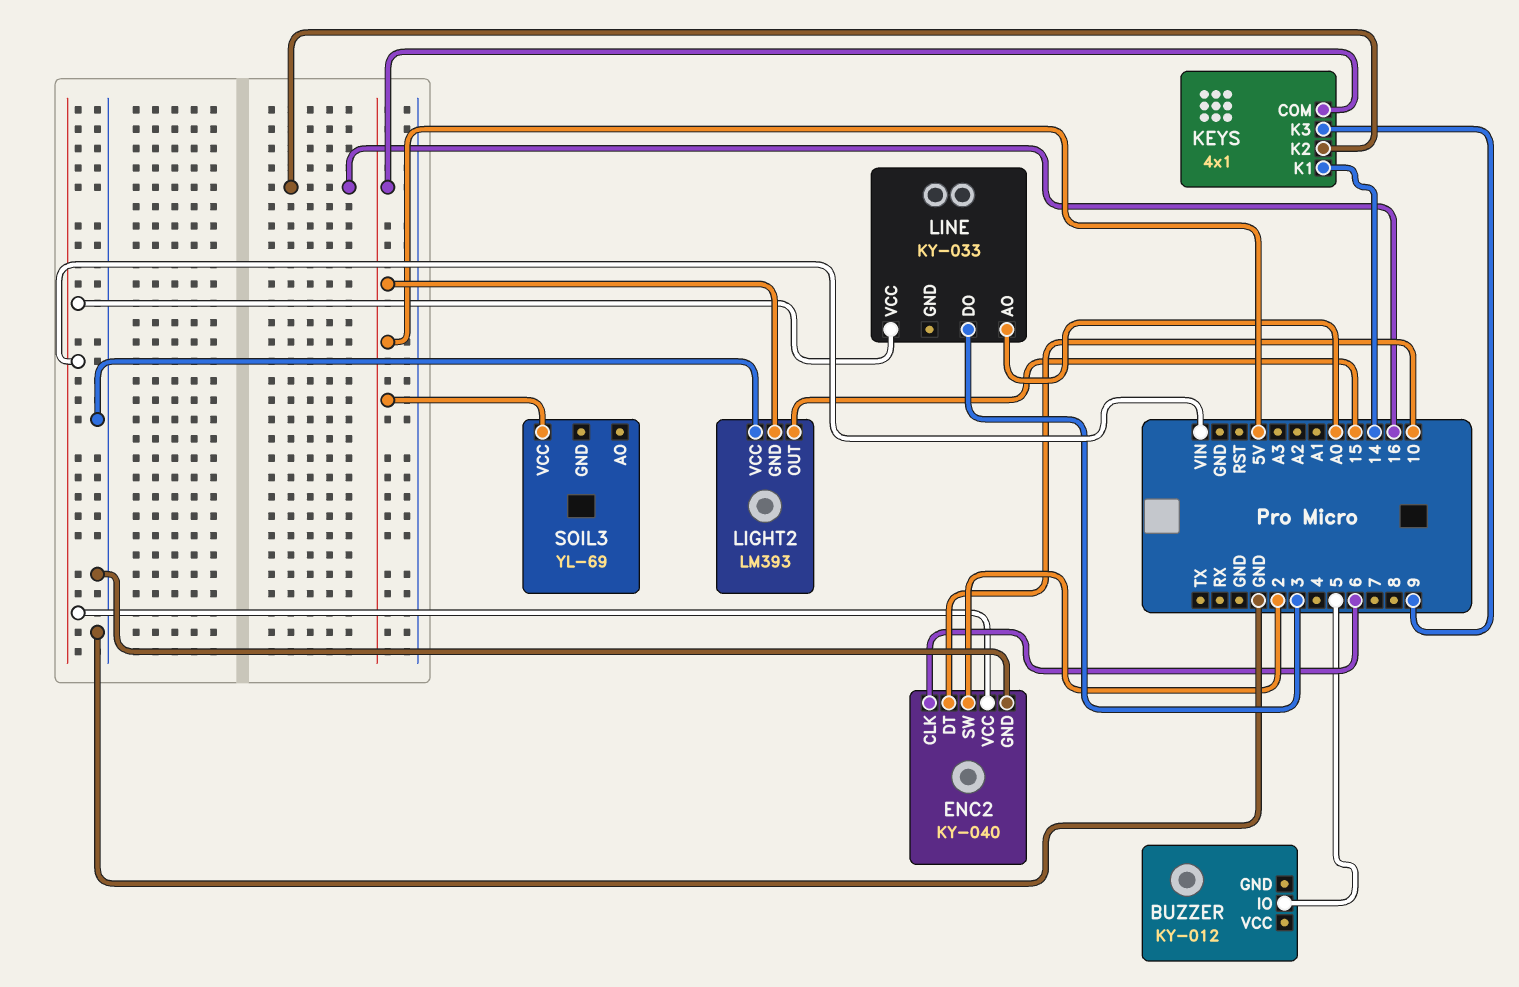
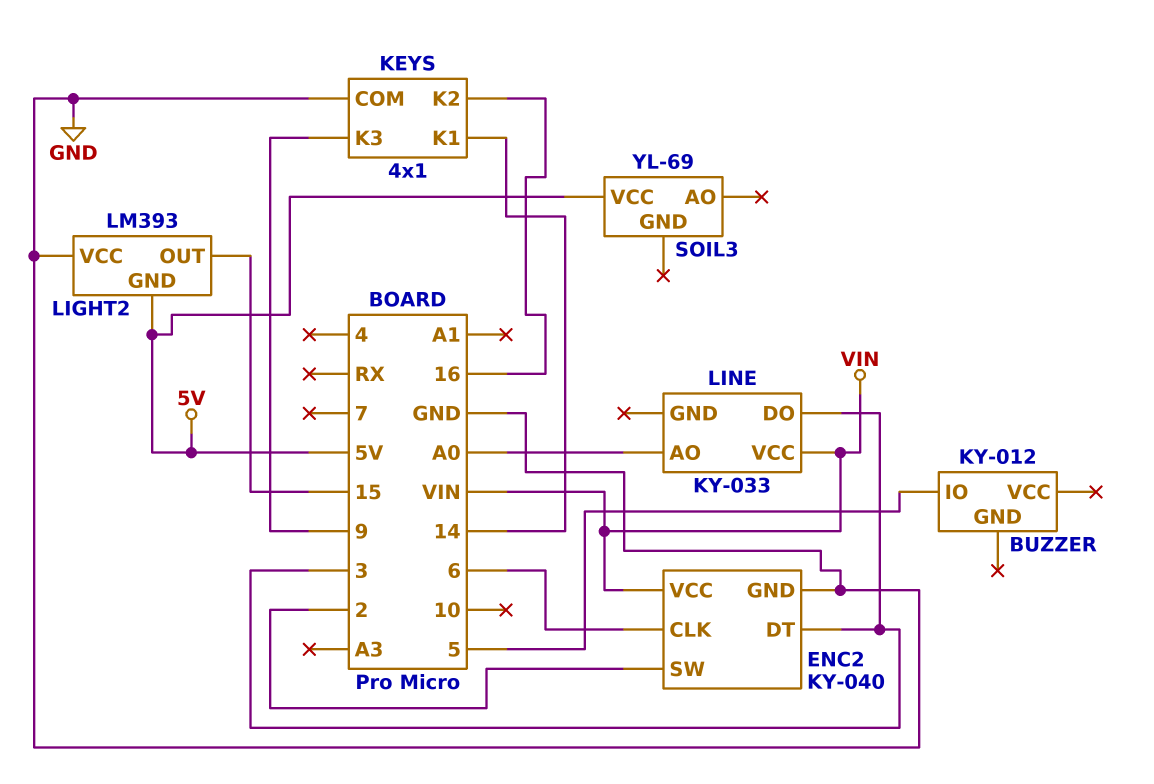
ENC2 pin DT: 10 -> 3
KEYS pin COM: 5V -> GND

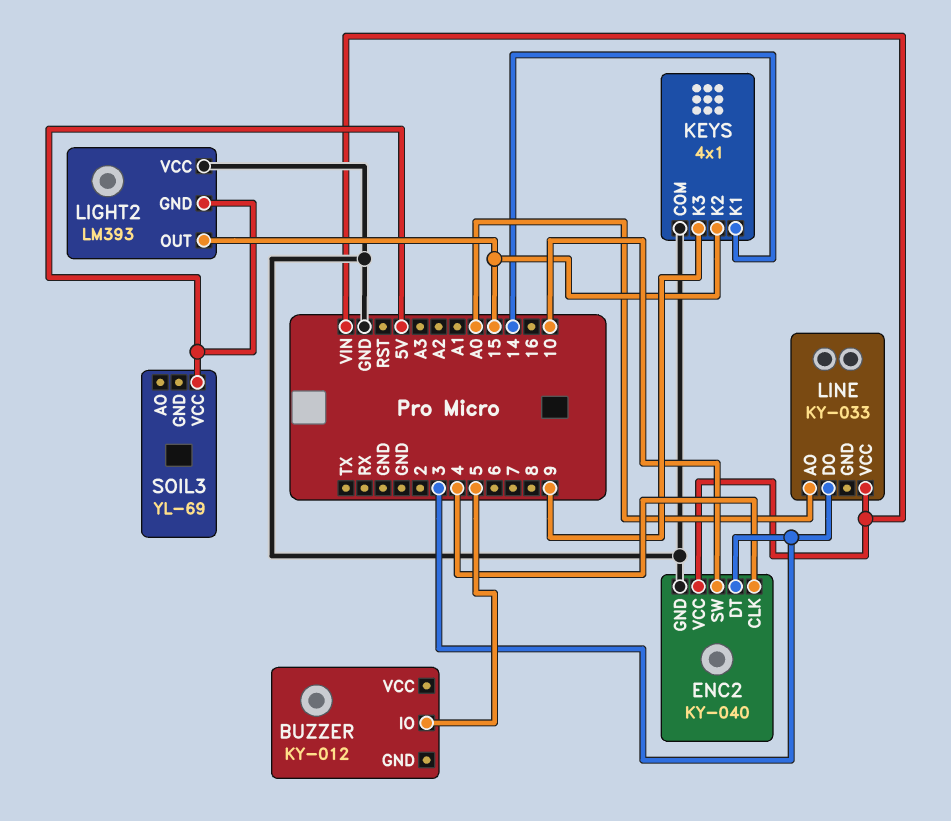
ENC2 pin CLK: 6 -> 4
ENC2 pin SW: 2 -> 10
KEYS pin K2: 16 -> 15

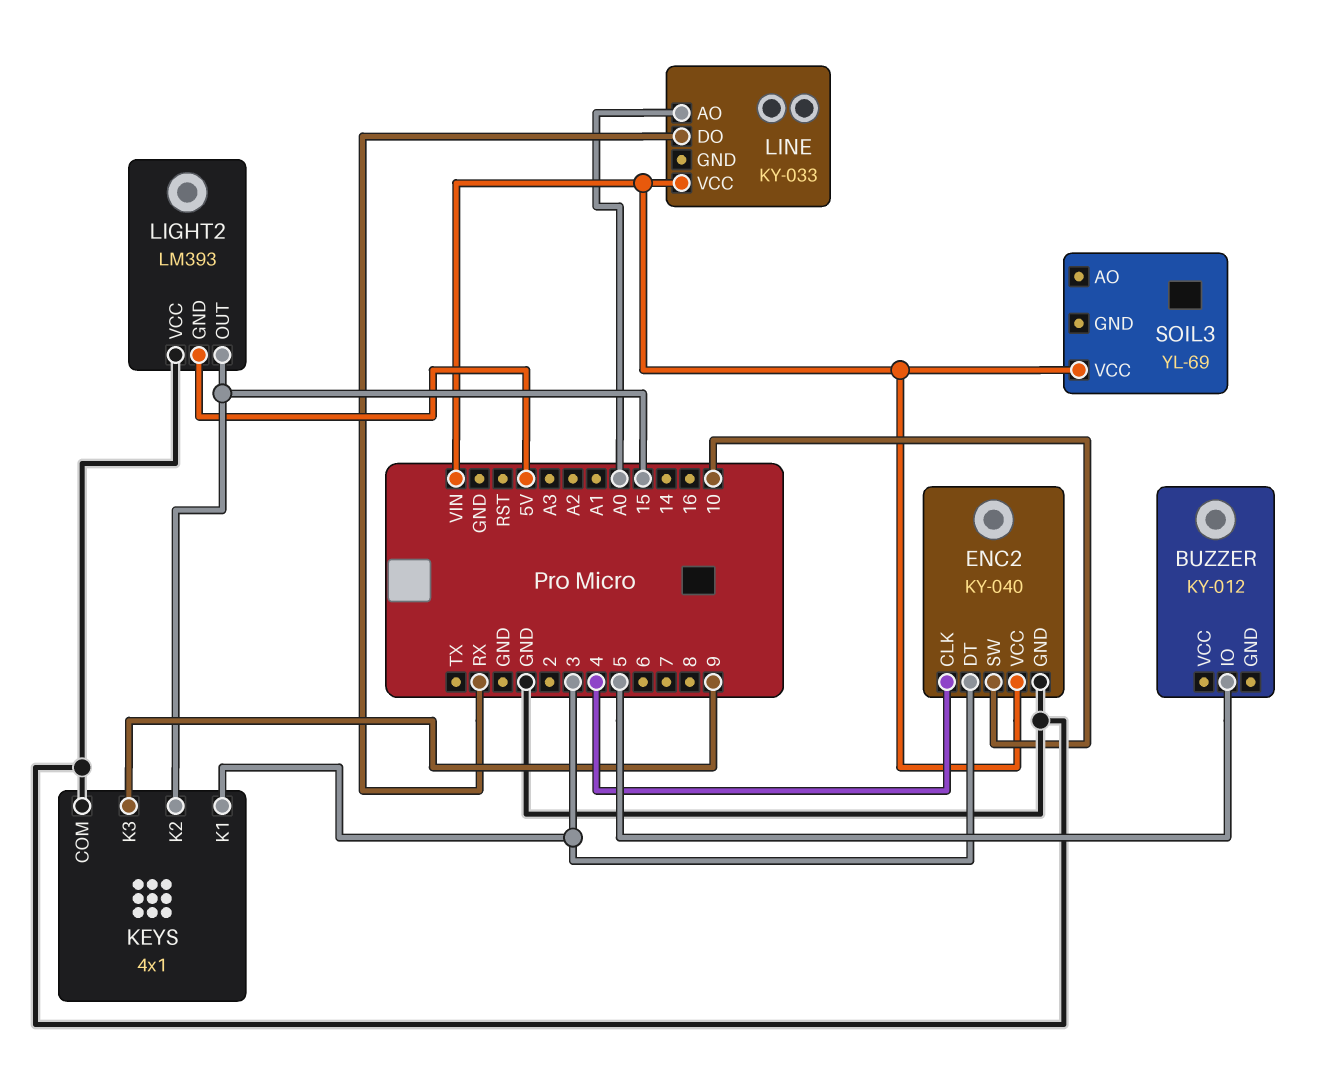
KEYS pin K1: 14 -> 3
LINE pin DO: 3 -> RX
SOIL3 pin VCC: 5V -> VIN

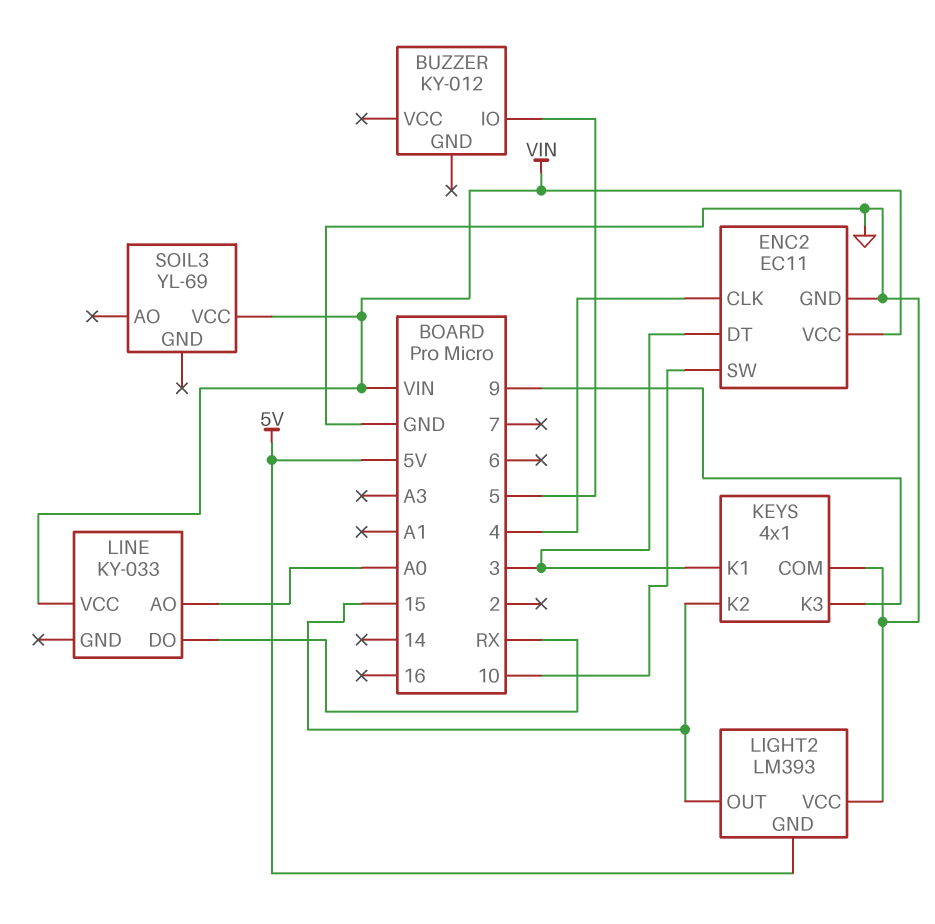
ENC2: KY-040 -> EC11

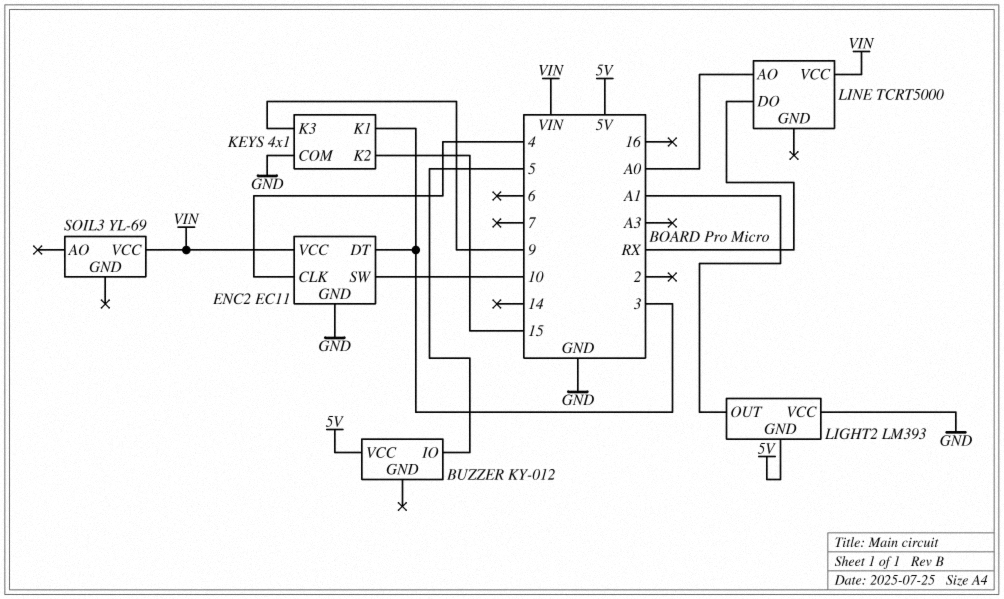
BUZZER pin VCC: none -> 5V
LIGHT2 pin OUT: 15 -> A1
LINE: KY-033 -> TCRT5000

